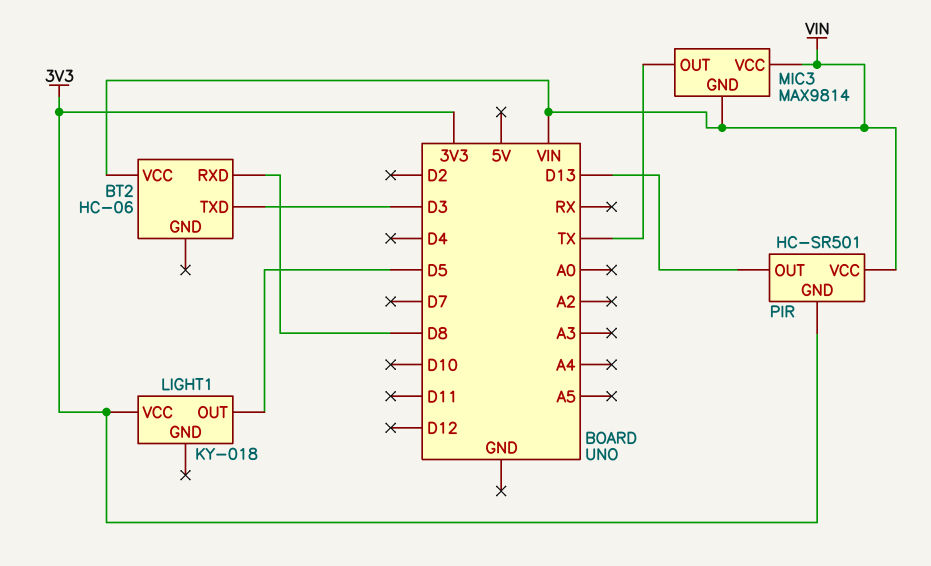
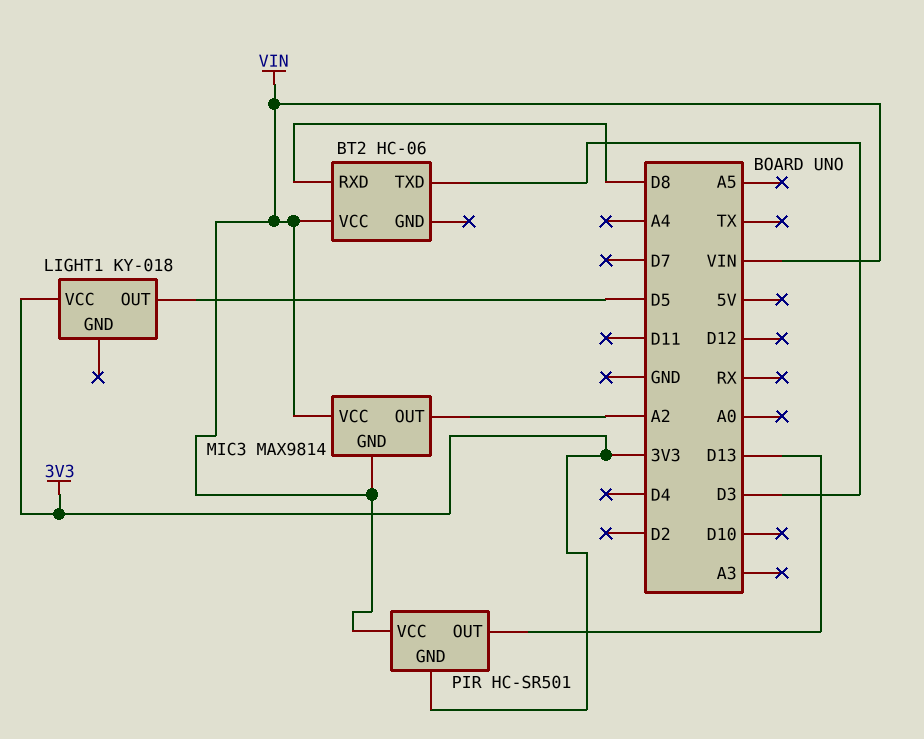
MIC3 pin OUT: TX -> A2

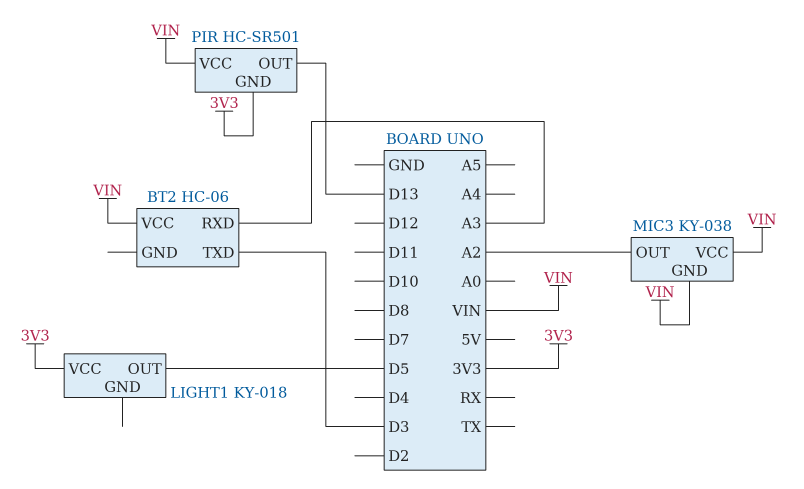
BT2 pin RXD: D8 -> A3
MIC3: MAX9814 -> KY-038

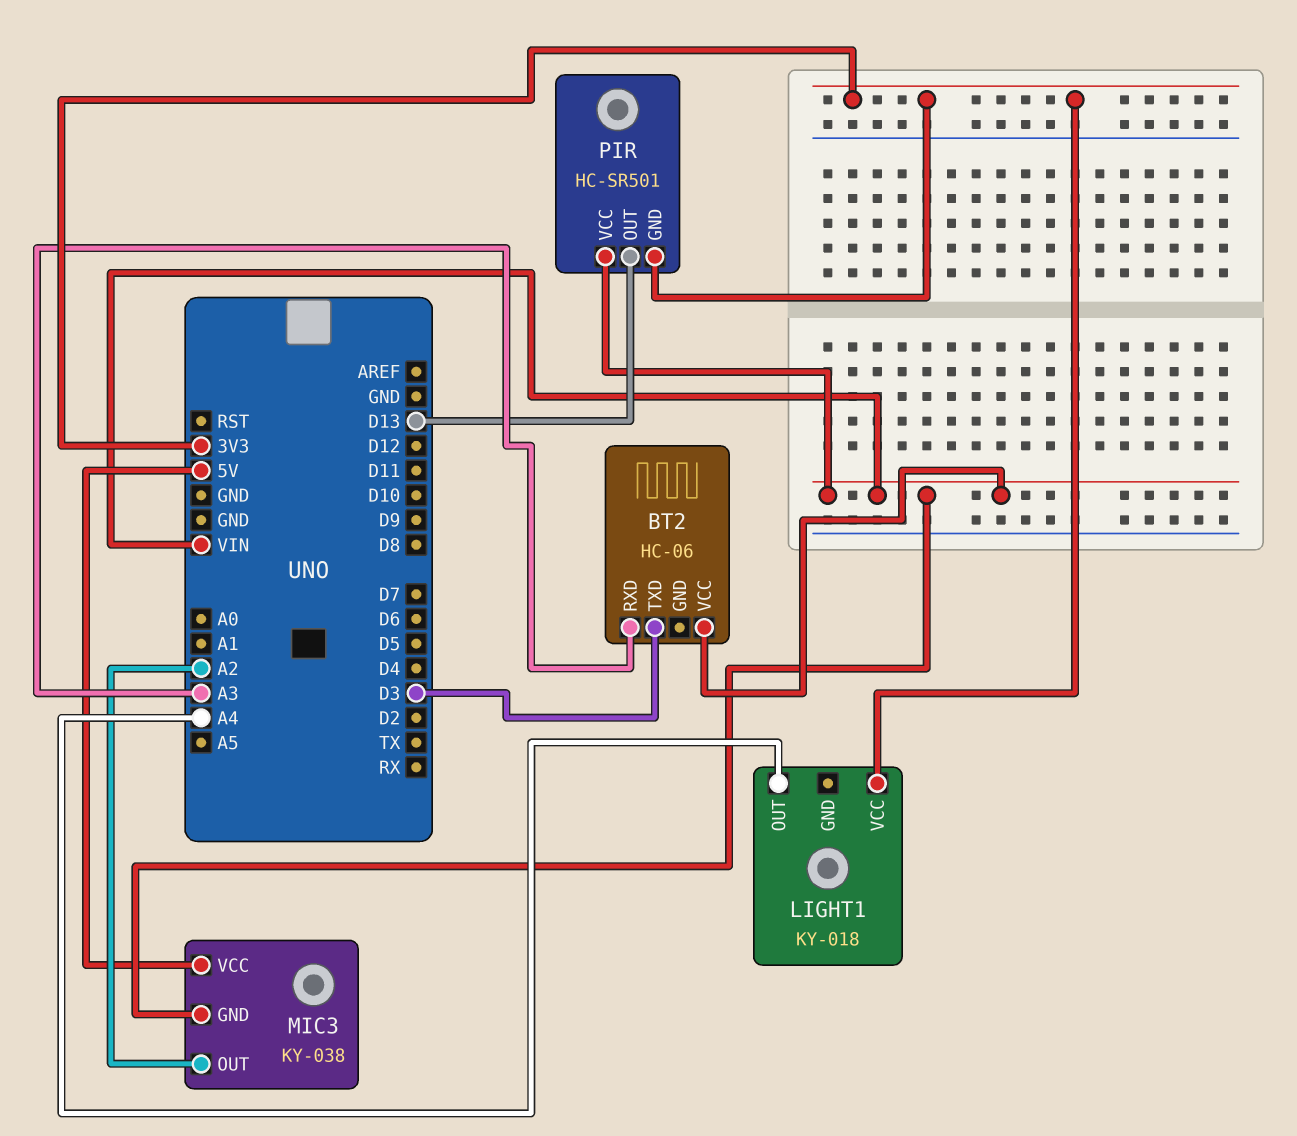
LIGHT1 pin OUT: D5 -> A4
MIC3 pin VCC: VIN -> 5V

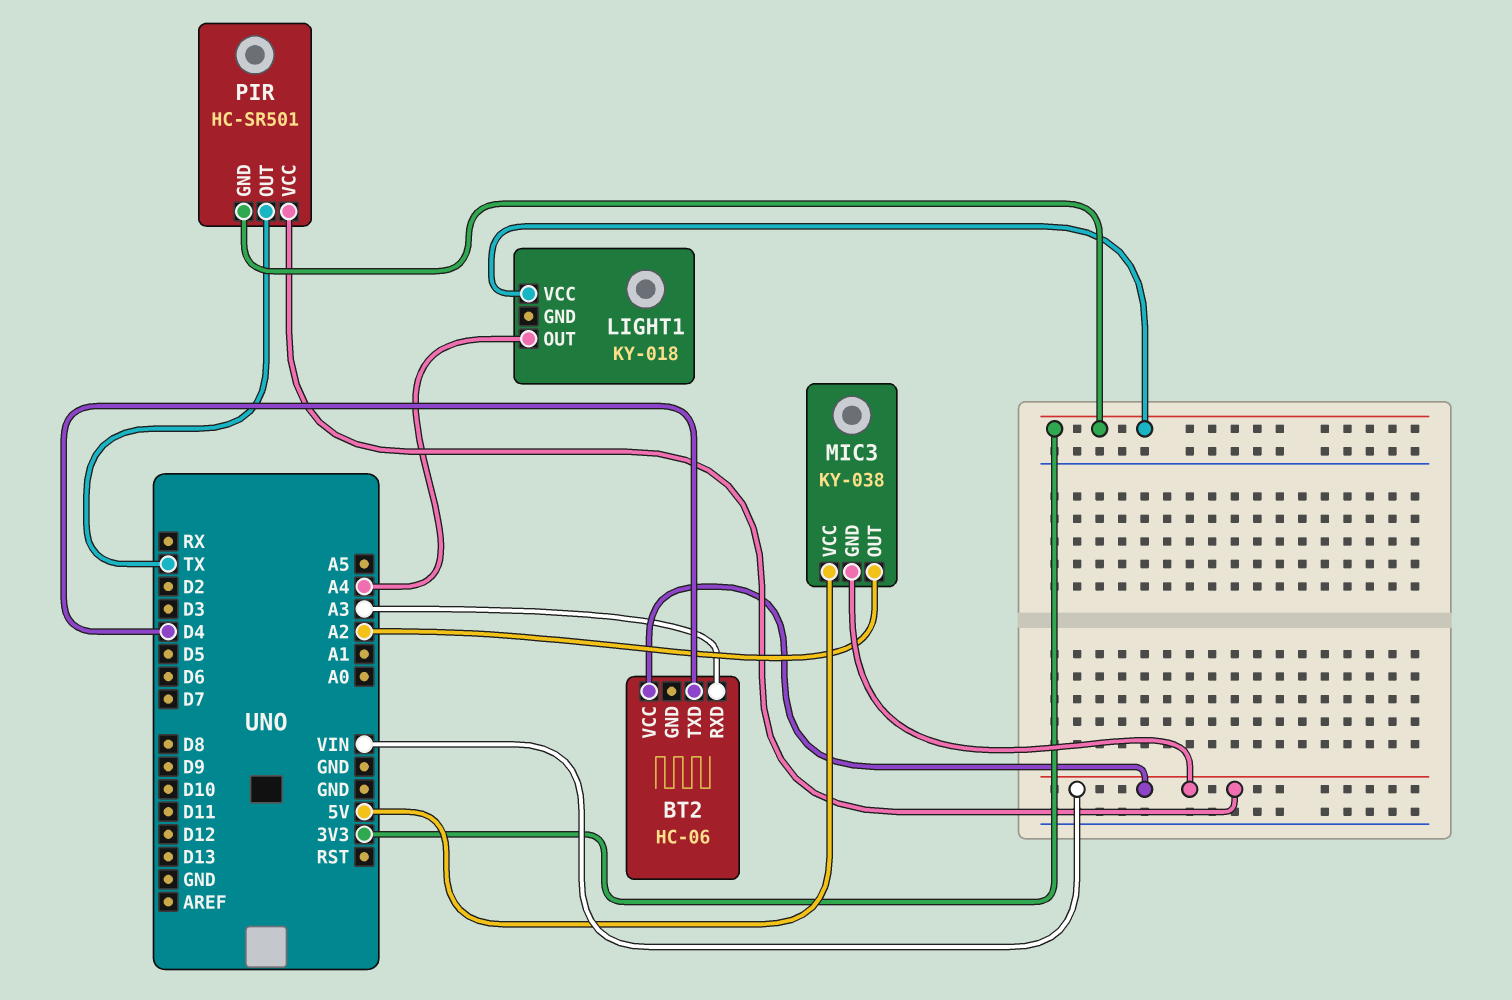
BT2 pin TXD: D3 -> D4
PIR pin OUT: D13 -> TX

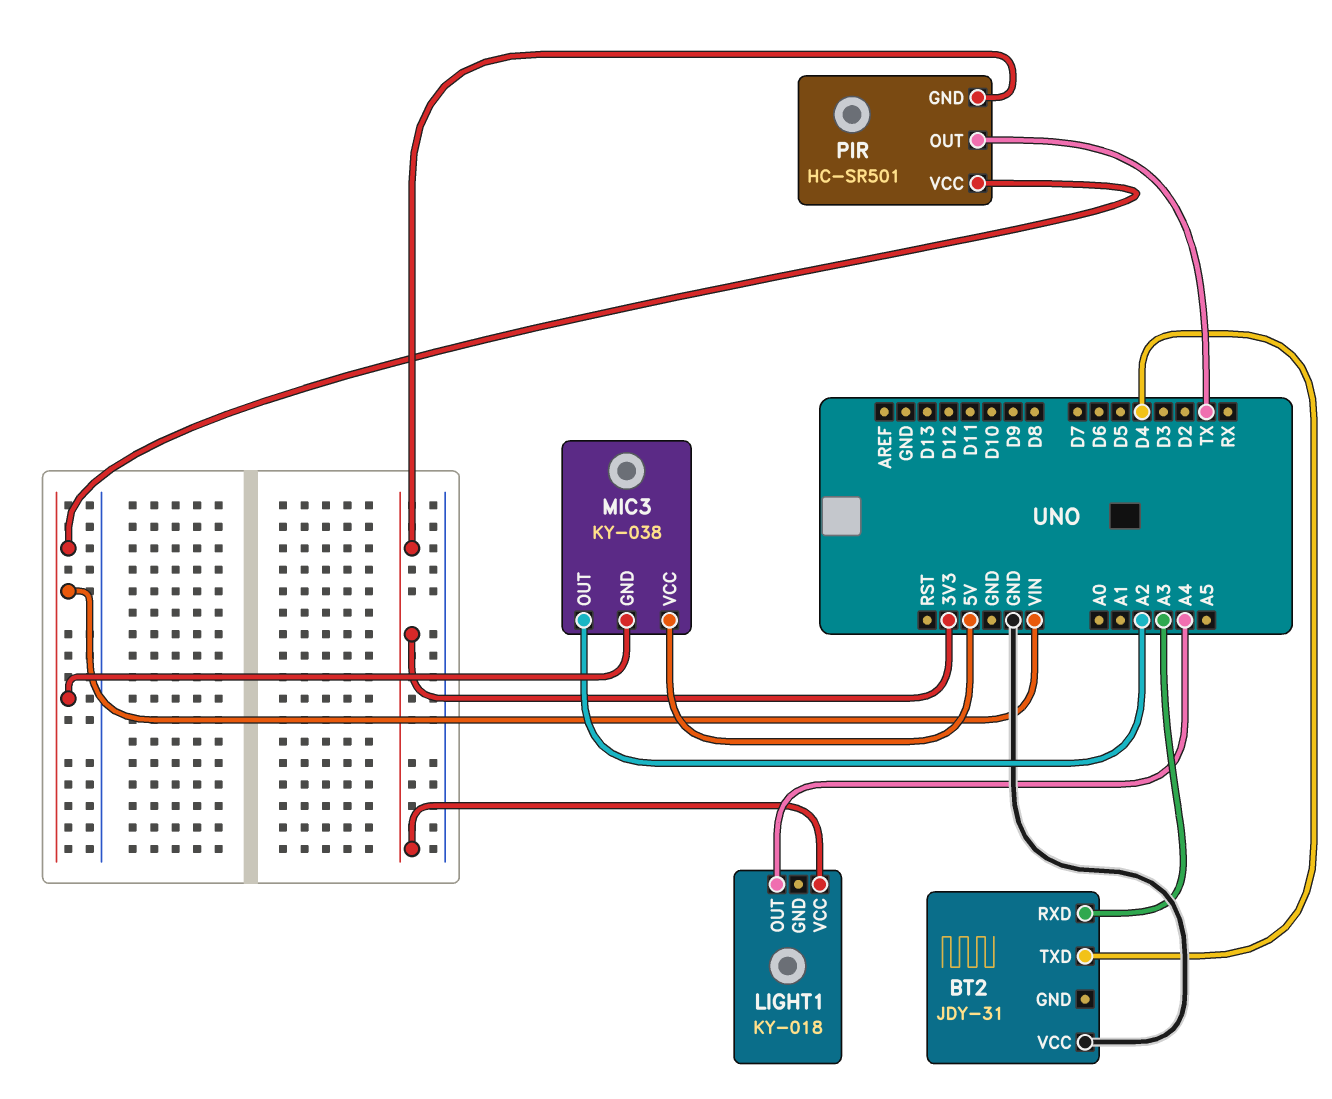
BT2: HC-06 -> JDY-31
BT2 pin VCC: VIN -> GND

